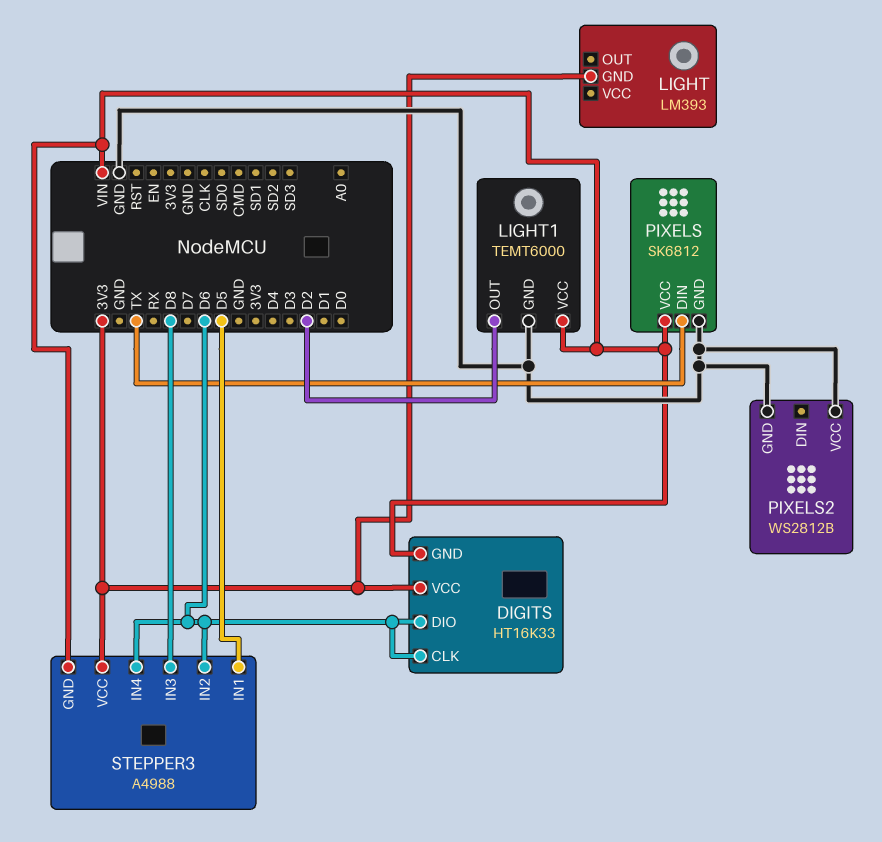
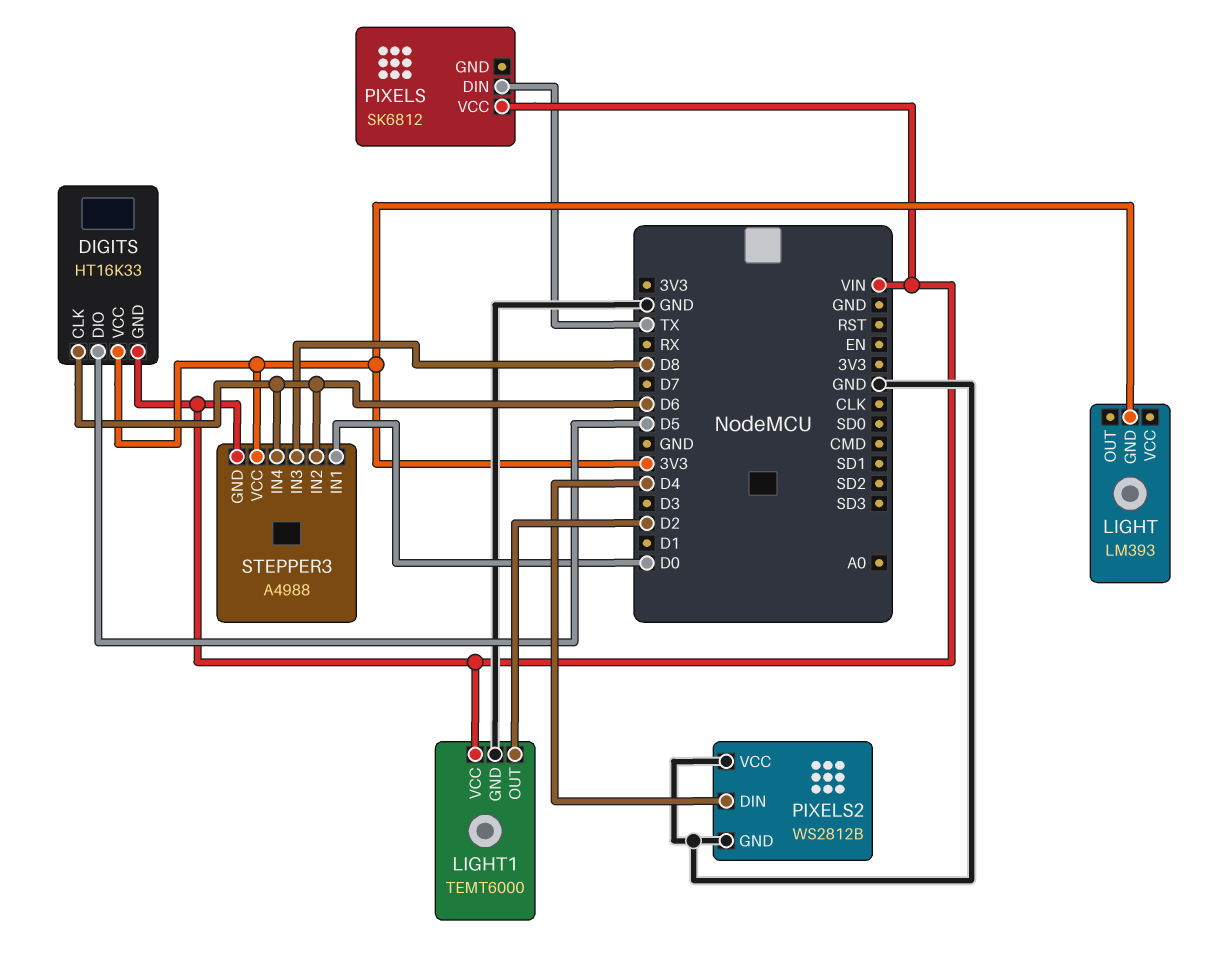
DIGITS pin DIO: D6 -> D5
PIXELS pin GND: GND -> none
PIXELS2 pin DIN: none -> D4
STEPPER3 pin IN1: D5 -> D0

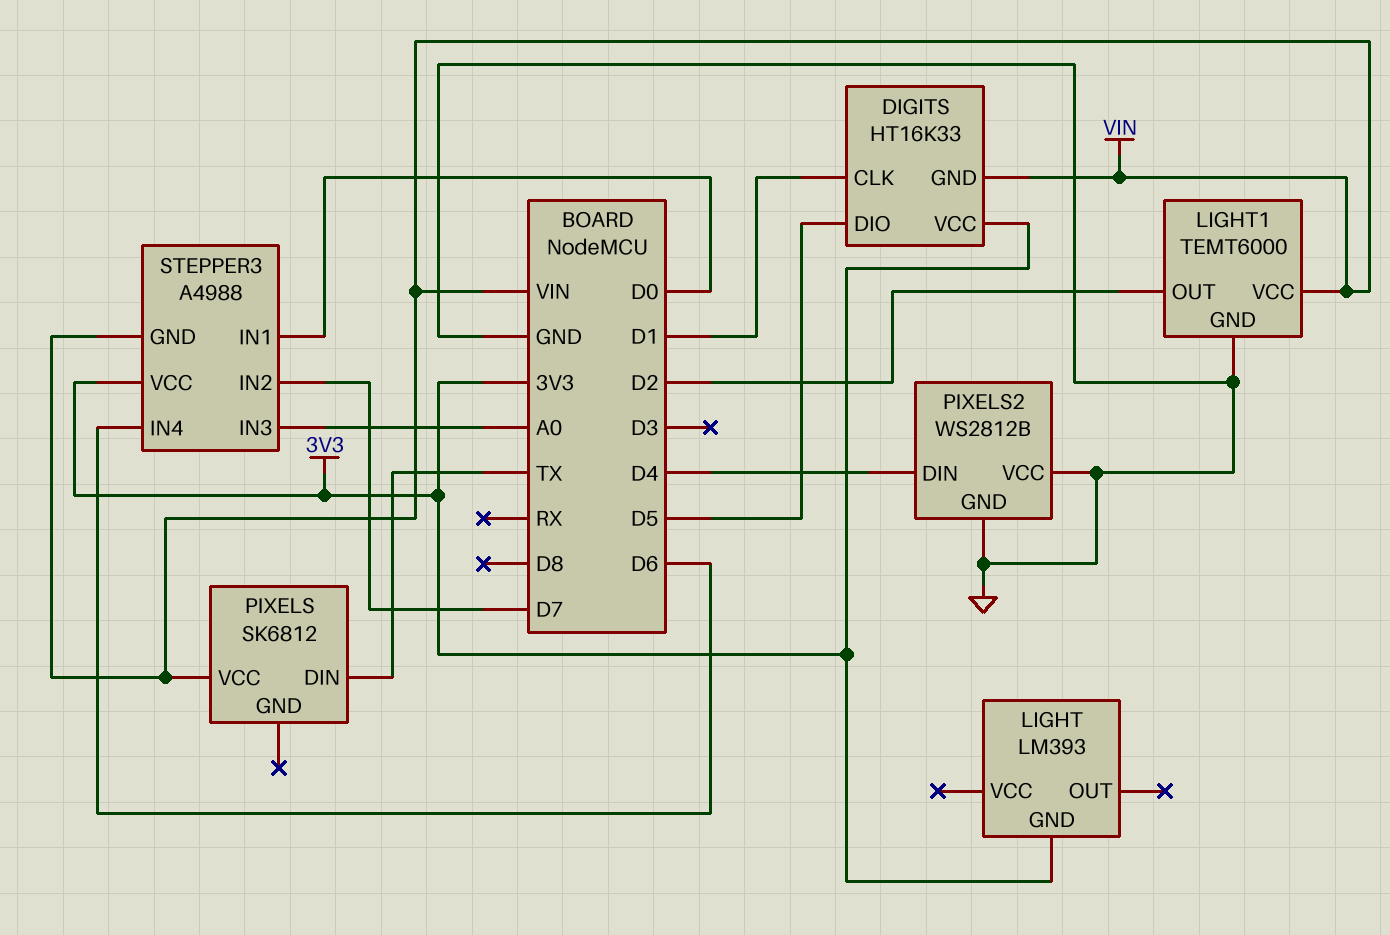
DIGITS pin CLK: D6 -> D1
STEPPER3 pin IN2: D6 -> D7
STEPPER3 pin IN3: D8 -> A0

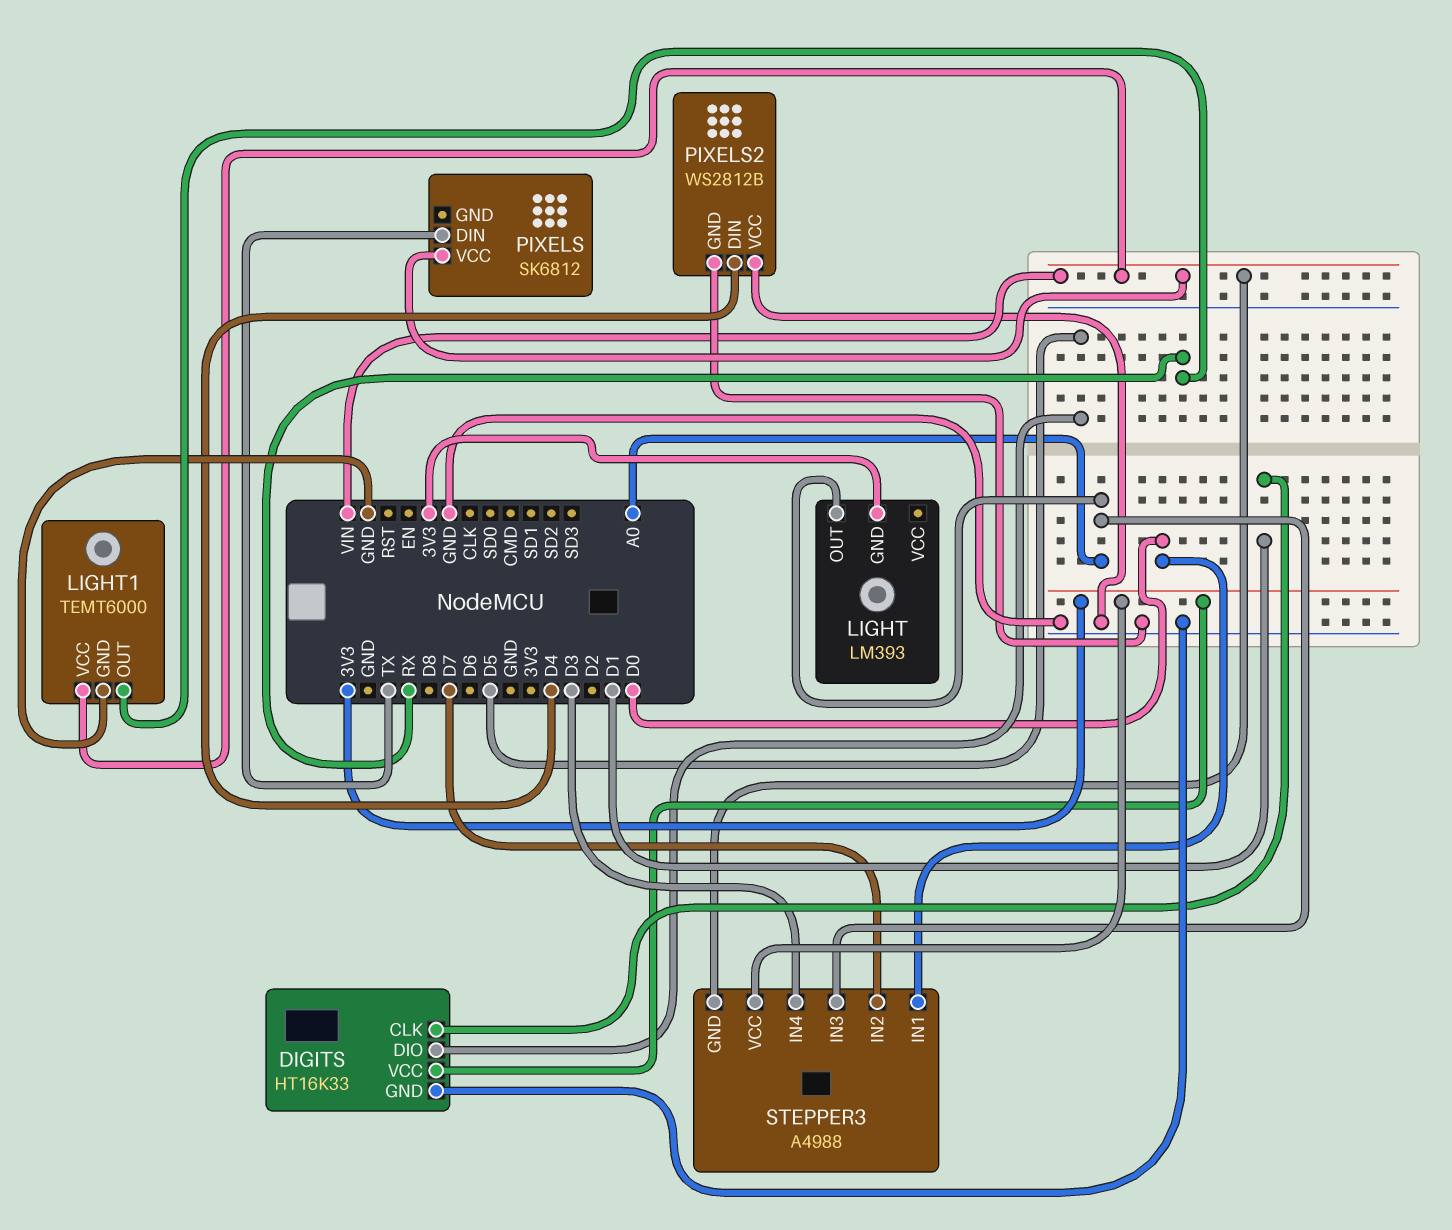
DIGITS pin GND: VIN -> GND
LIGHT pin OUT: none -> A0
LIGHT1 pin OUT: D2 -> RX
STEPPER3 pin IN4: D6 -> D3

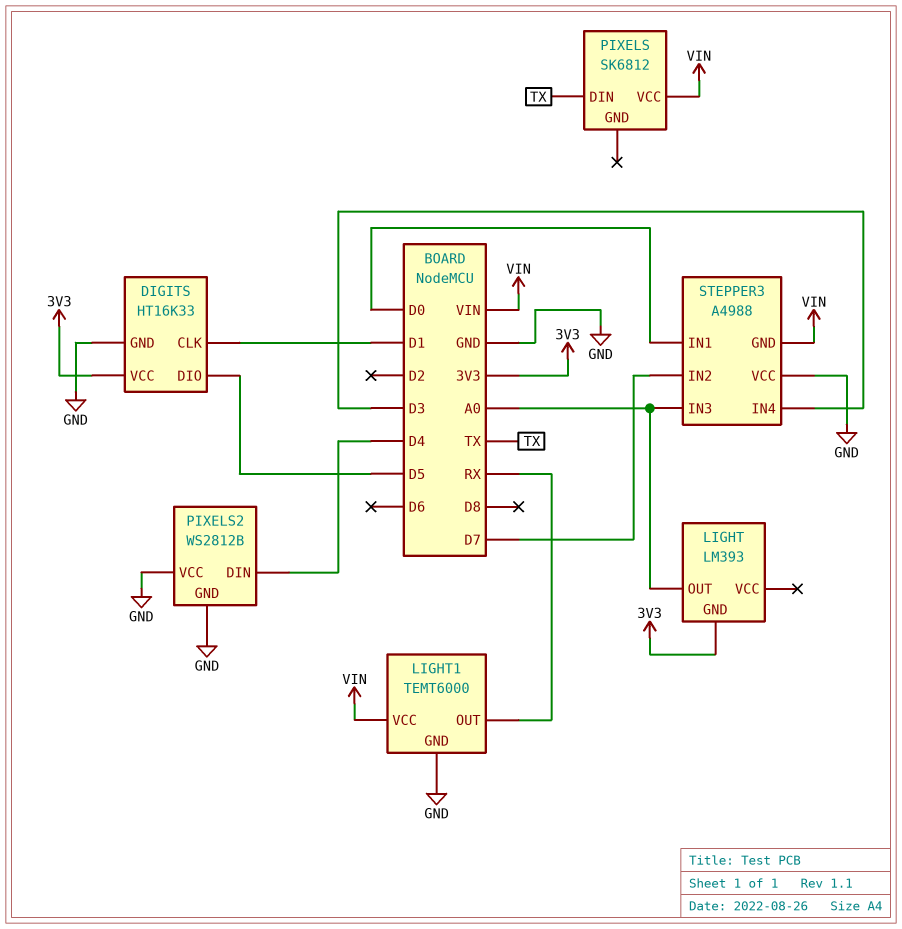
STEPPER3 pin VCC: 3V3 -> GND

